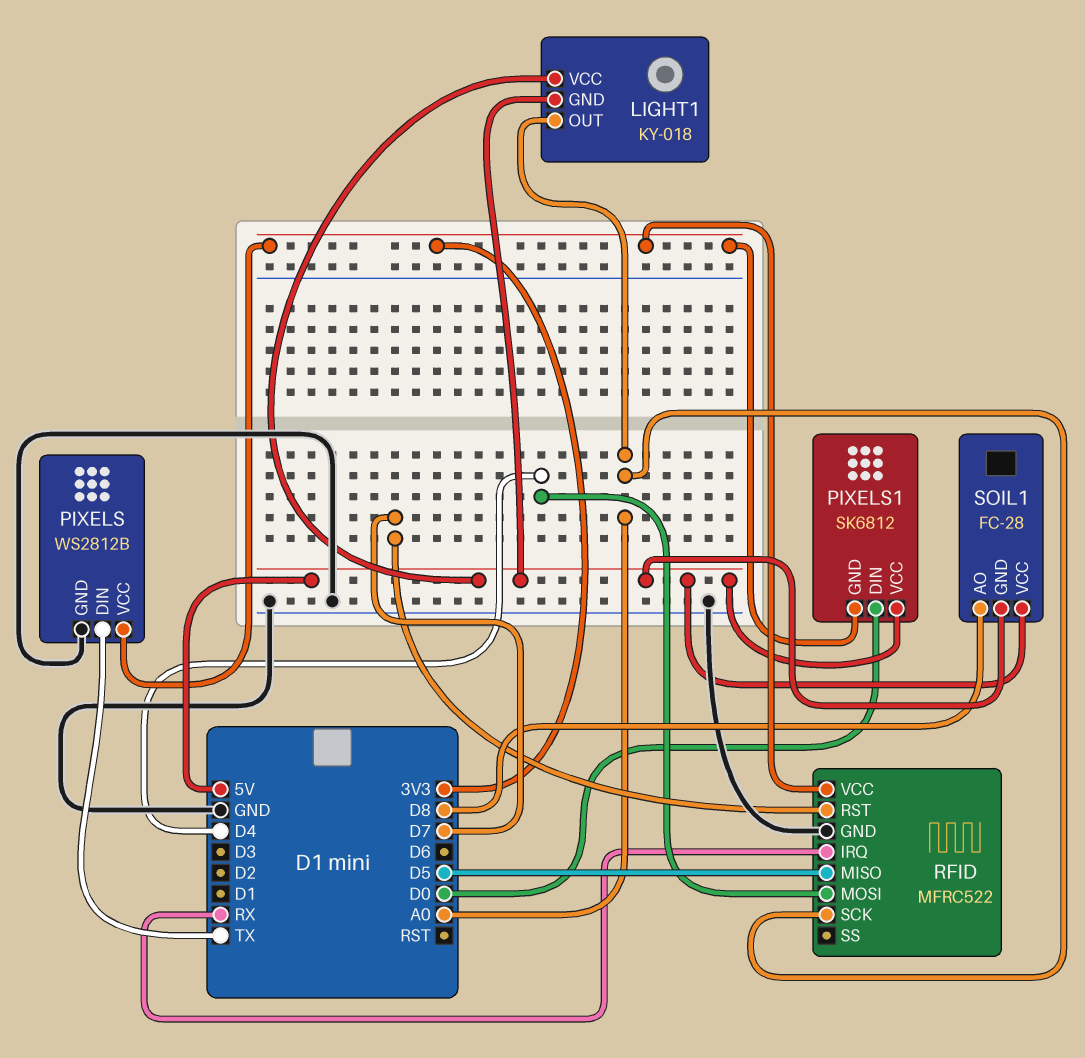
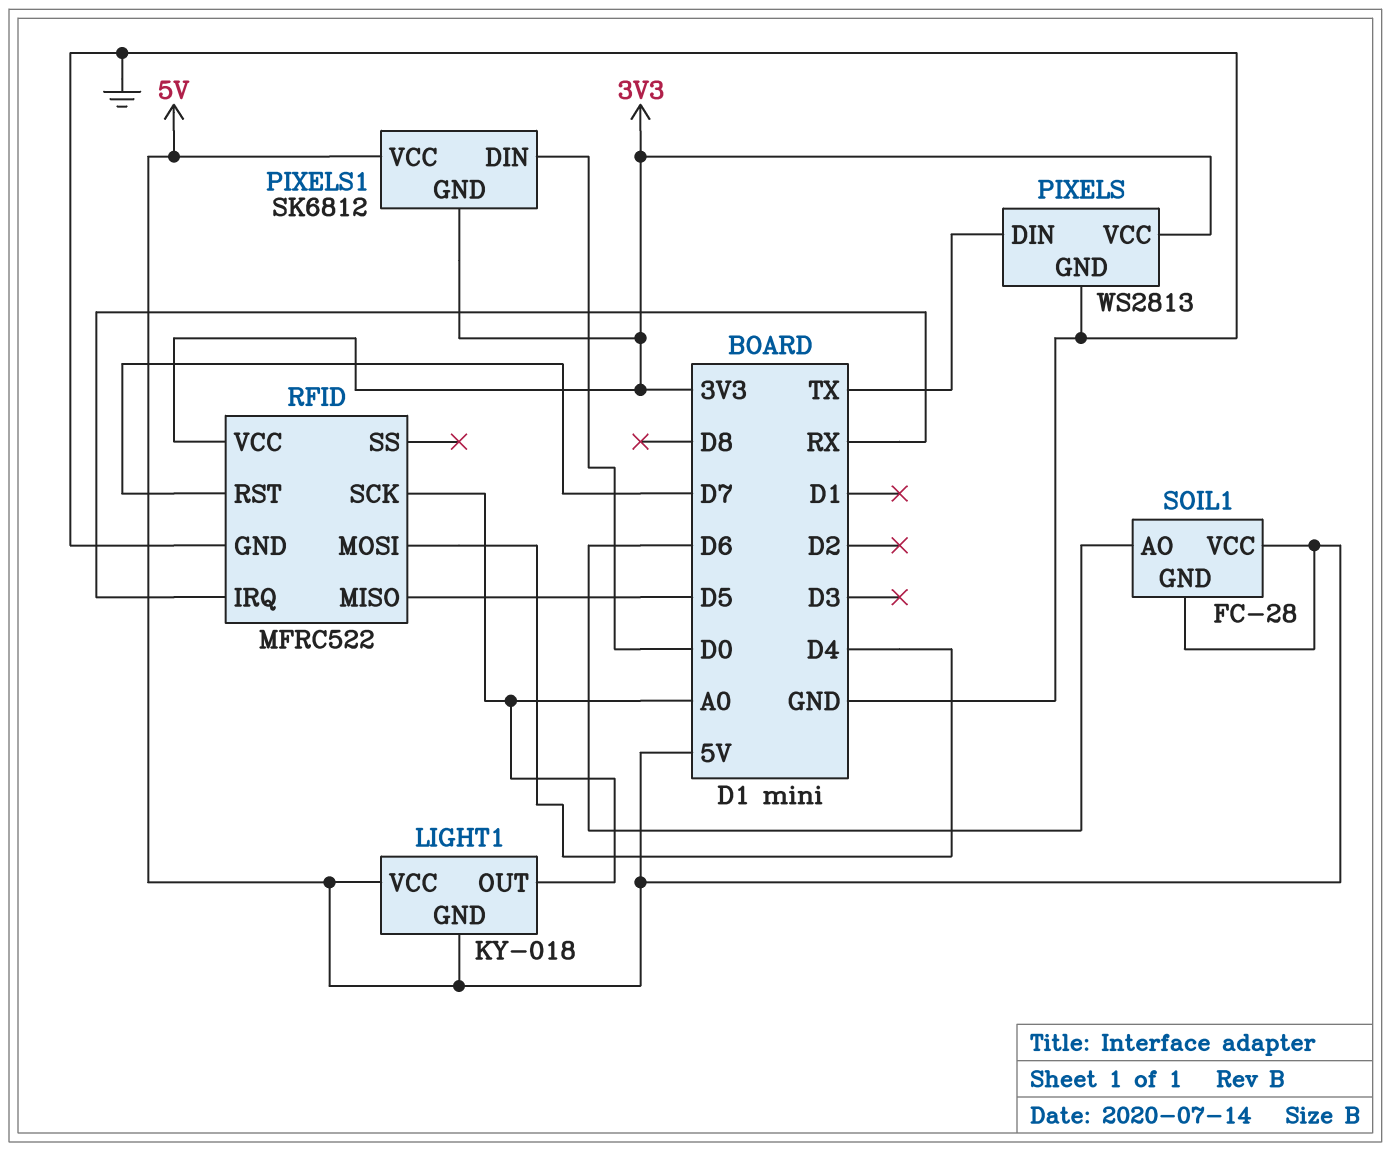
PIXELS: WS2812B -> WS2813
SOIL1 pin AO: D8 -> D6

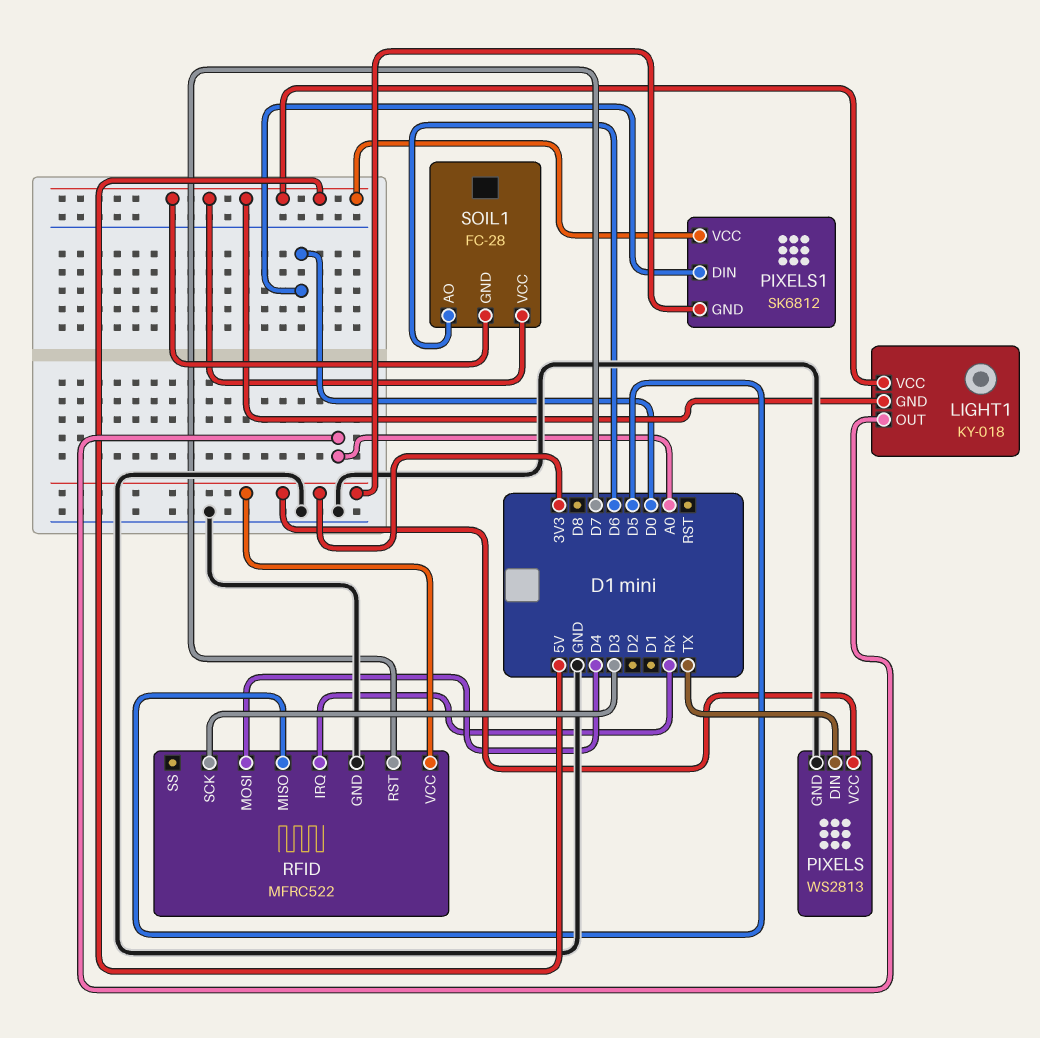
RFID pin SCK: A0 -> D3

